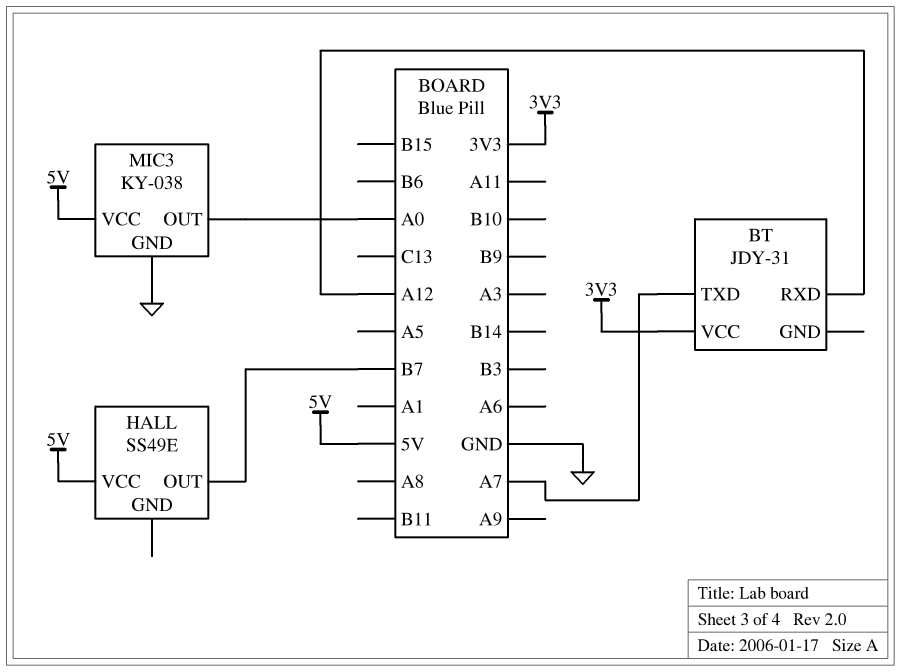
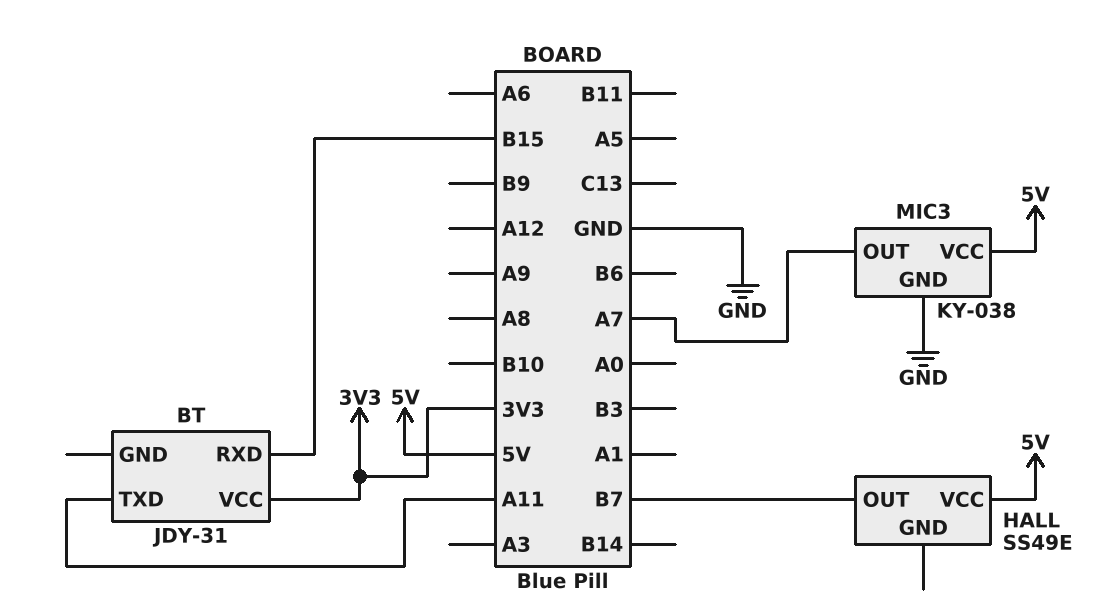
BT pin RXD: A12 -> B15
BT pin TXD: A7 -> A11
MIC3 pin OUT: A0 -> A7

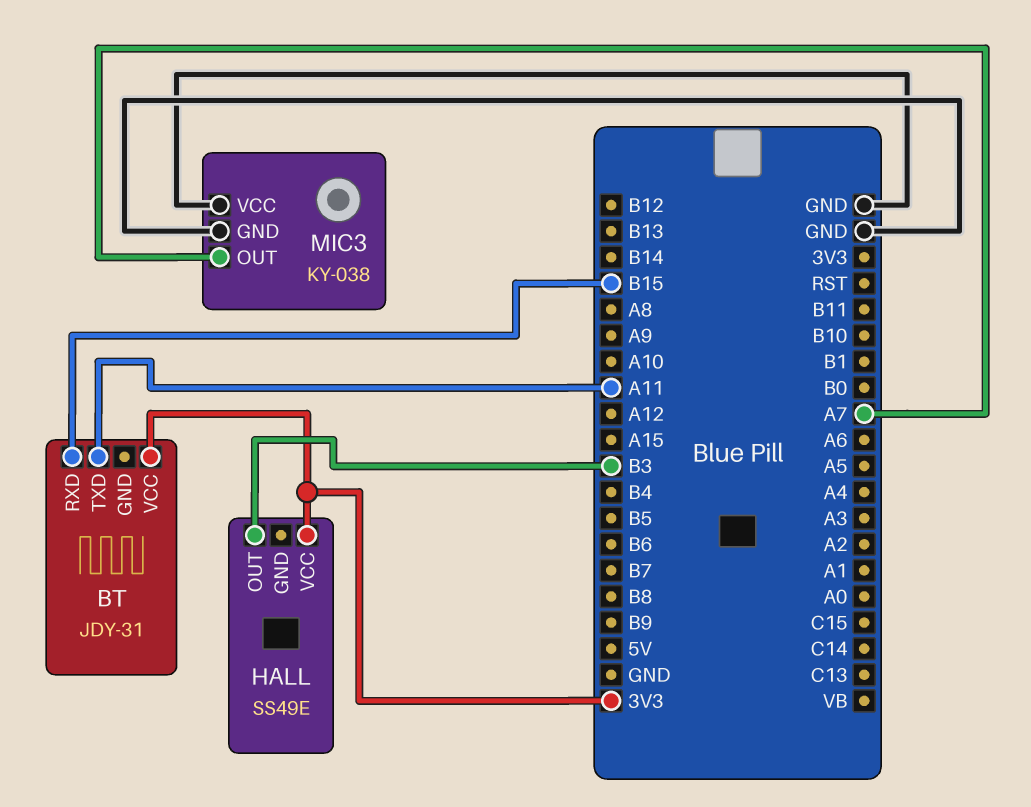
HALL pin OUT: B7 -> B3
HALL pin VCC: 5V -> 3V3
MIC3 pin VCC: 5V -> GND

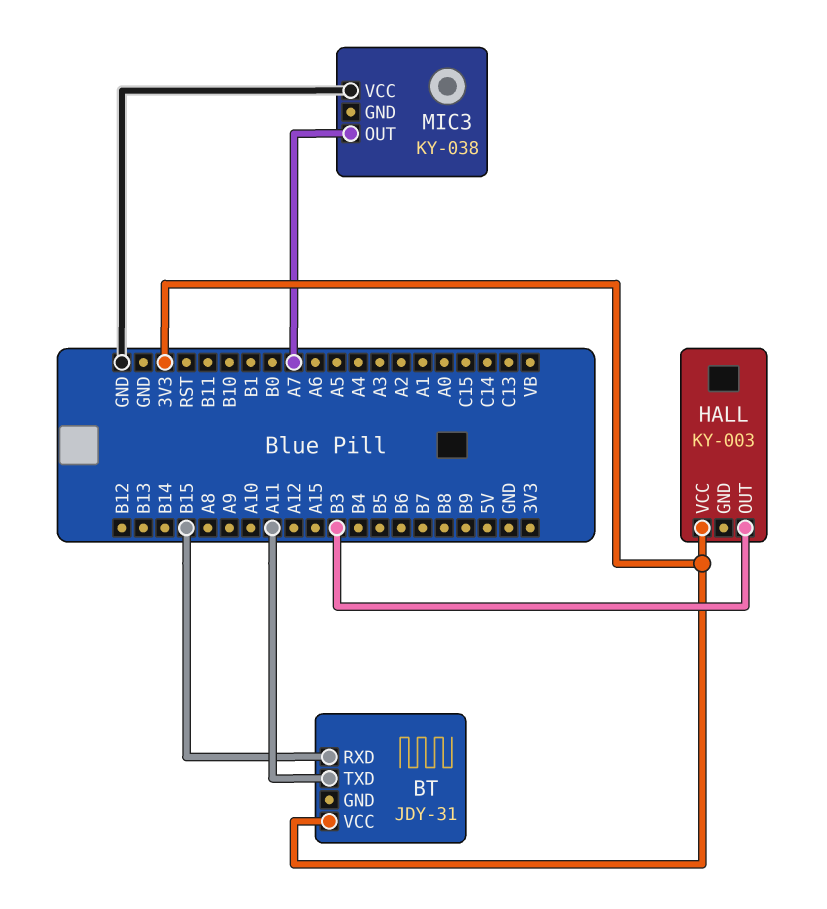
HALL: SS49E -> KY-003
MIC3 pin GND: GND -> none

